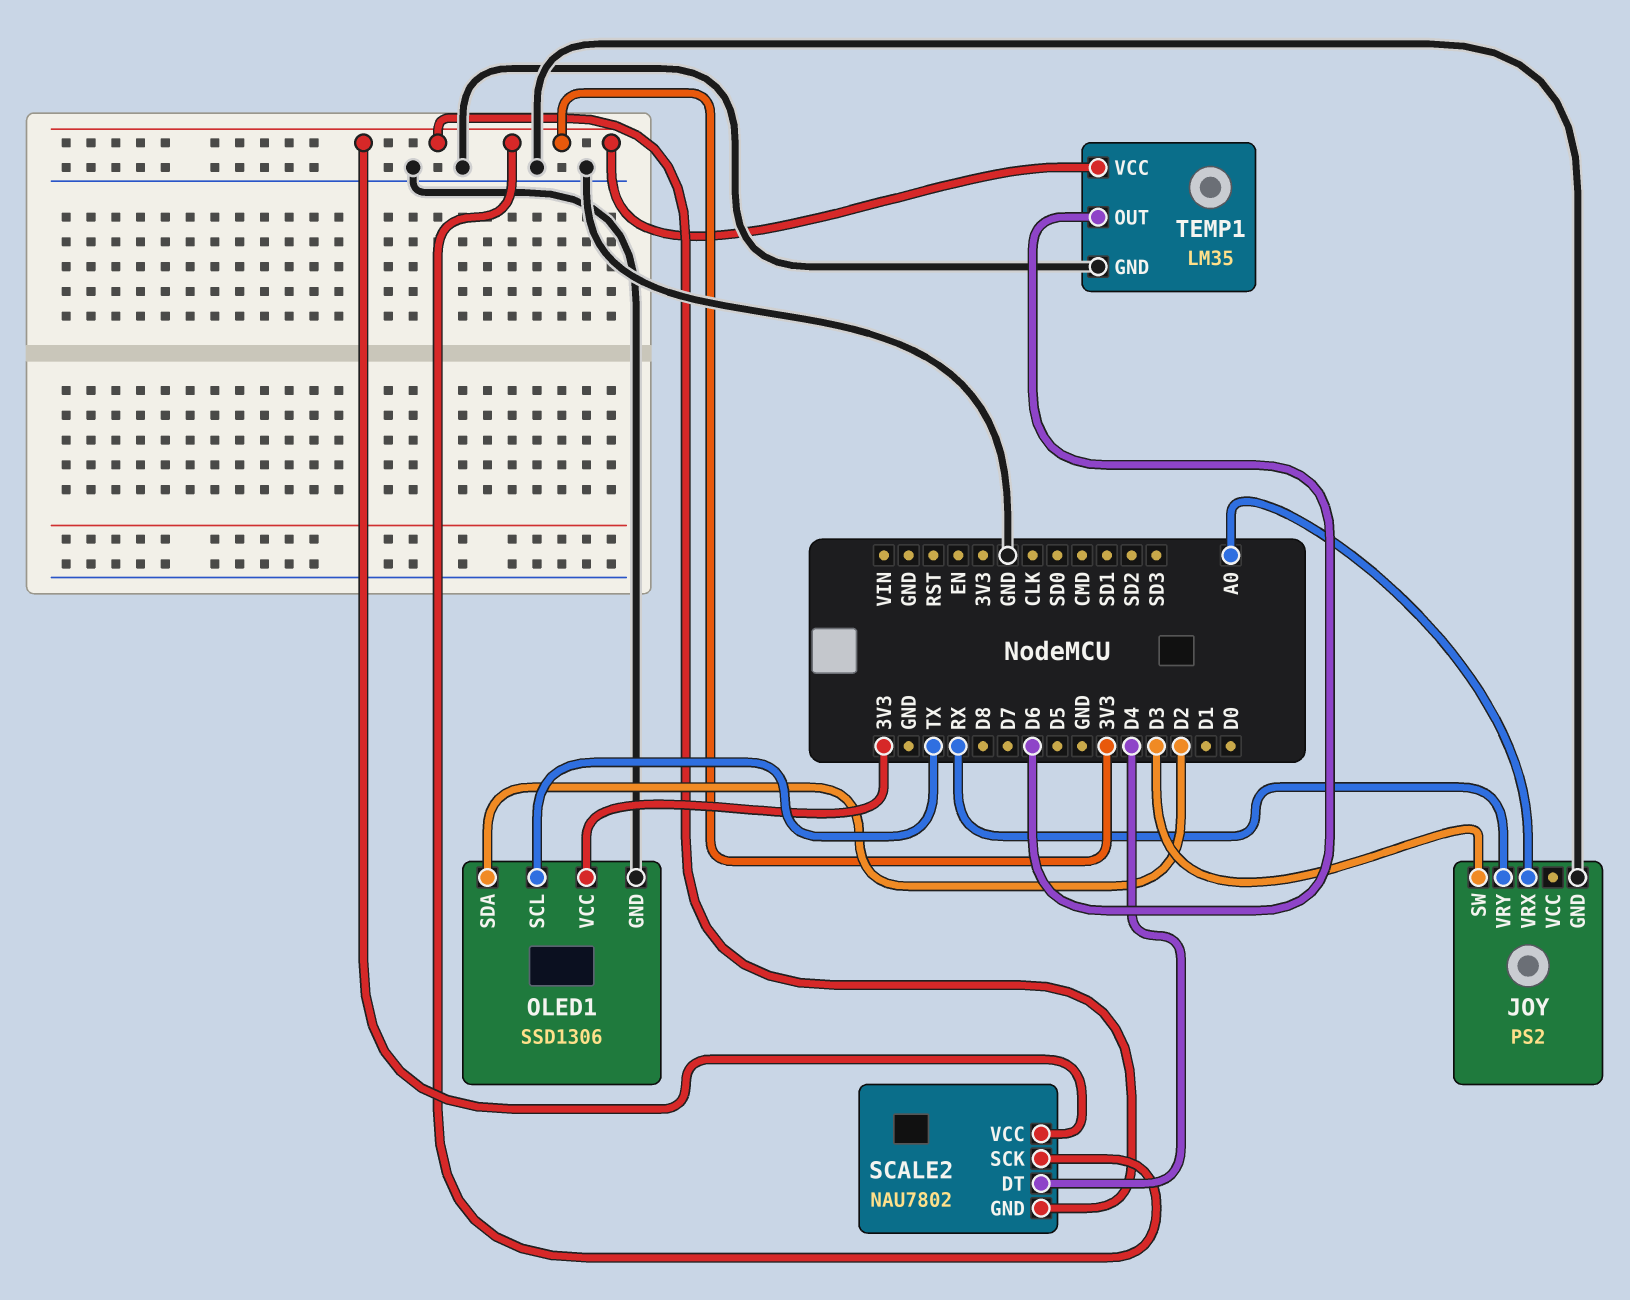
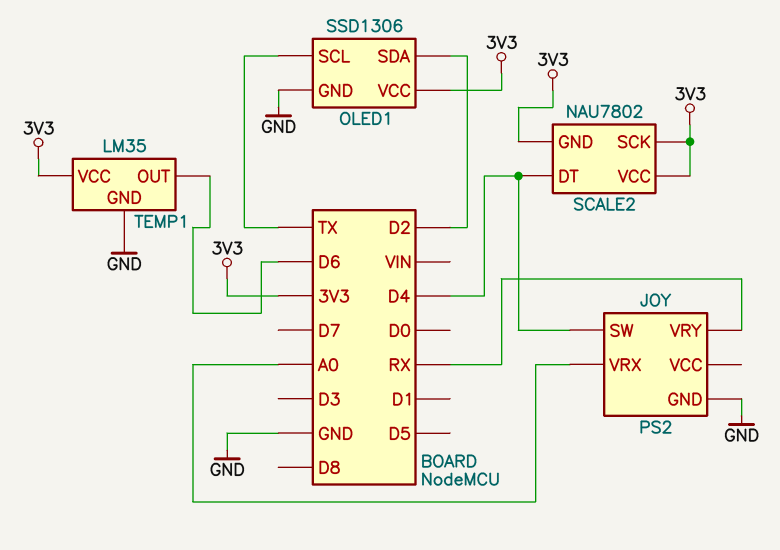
JOY pin SW: D3 -> D4

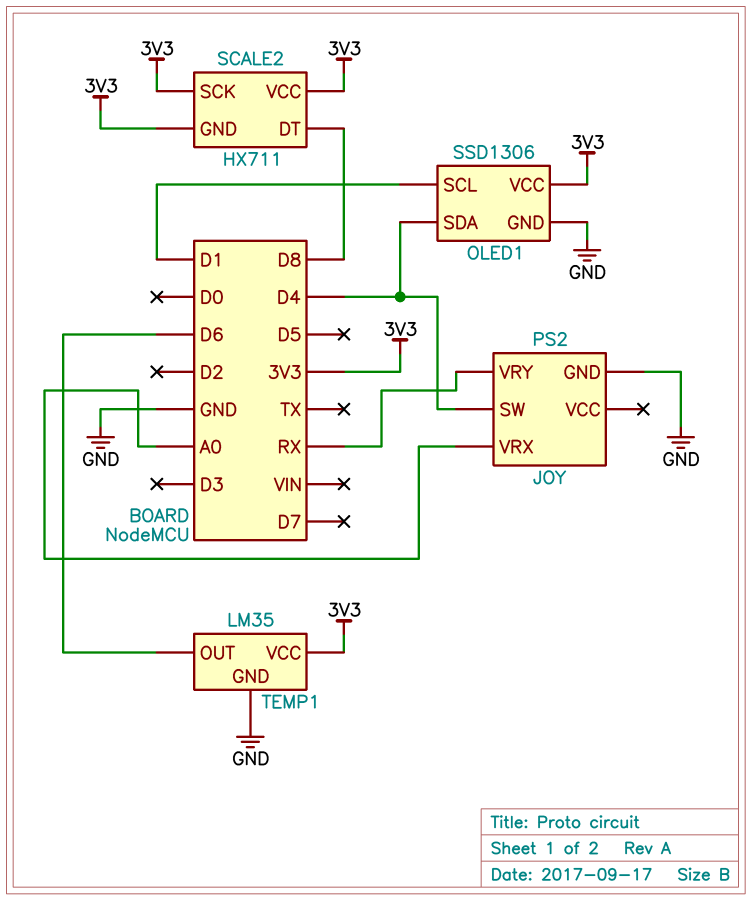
OLED1 pin SCL: TX -> D1
OLED1 pin SDA: D2 -> D4
SCALE2: NAU7802 -> HX711
SCALE2 pin DT: D4 -> D8

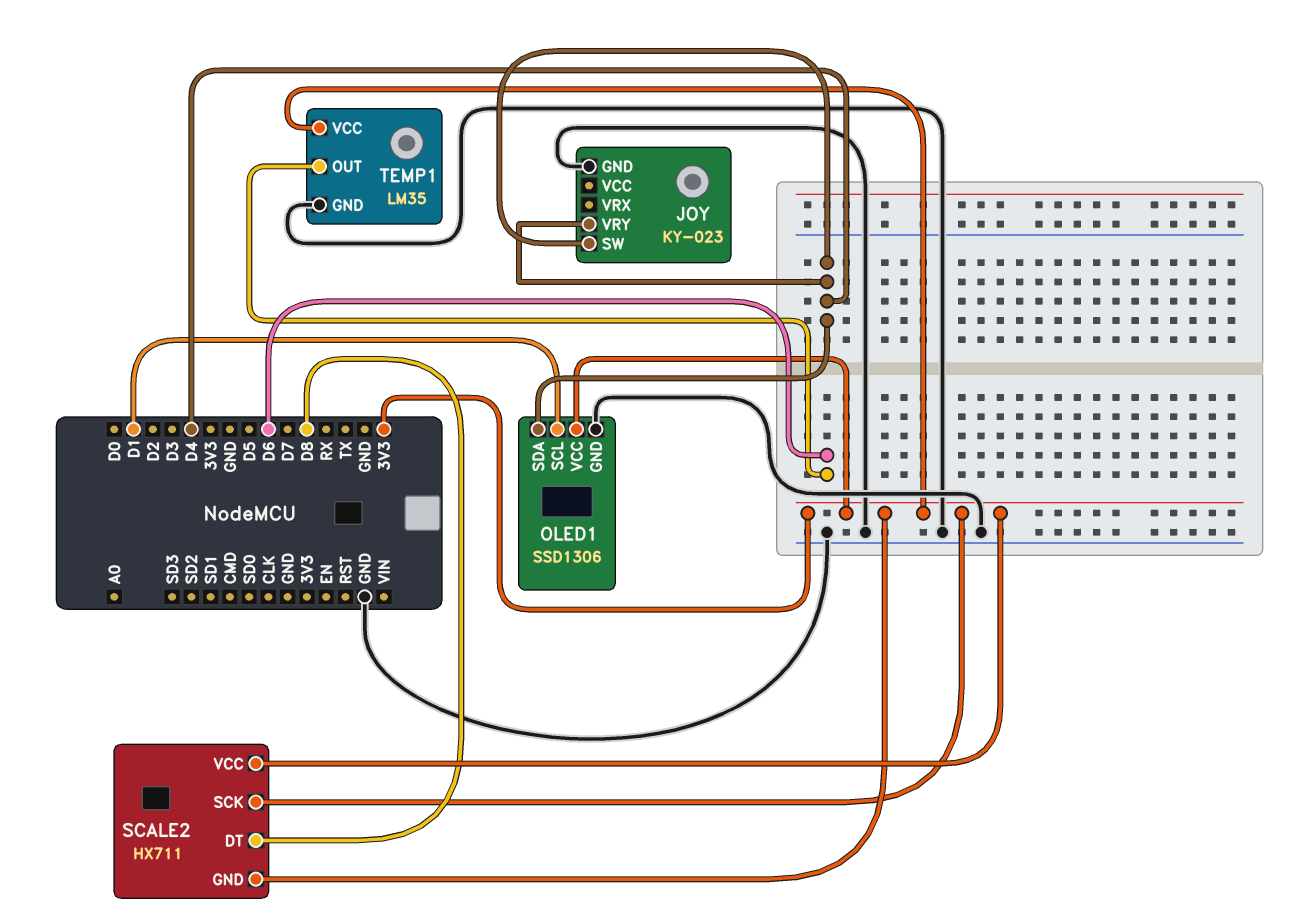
JOY: PS2 -> KY-023
JOY pin VRX: A0 -> none
JOY pin VRY: RX -> D4

